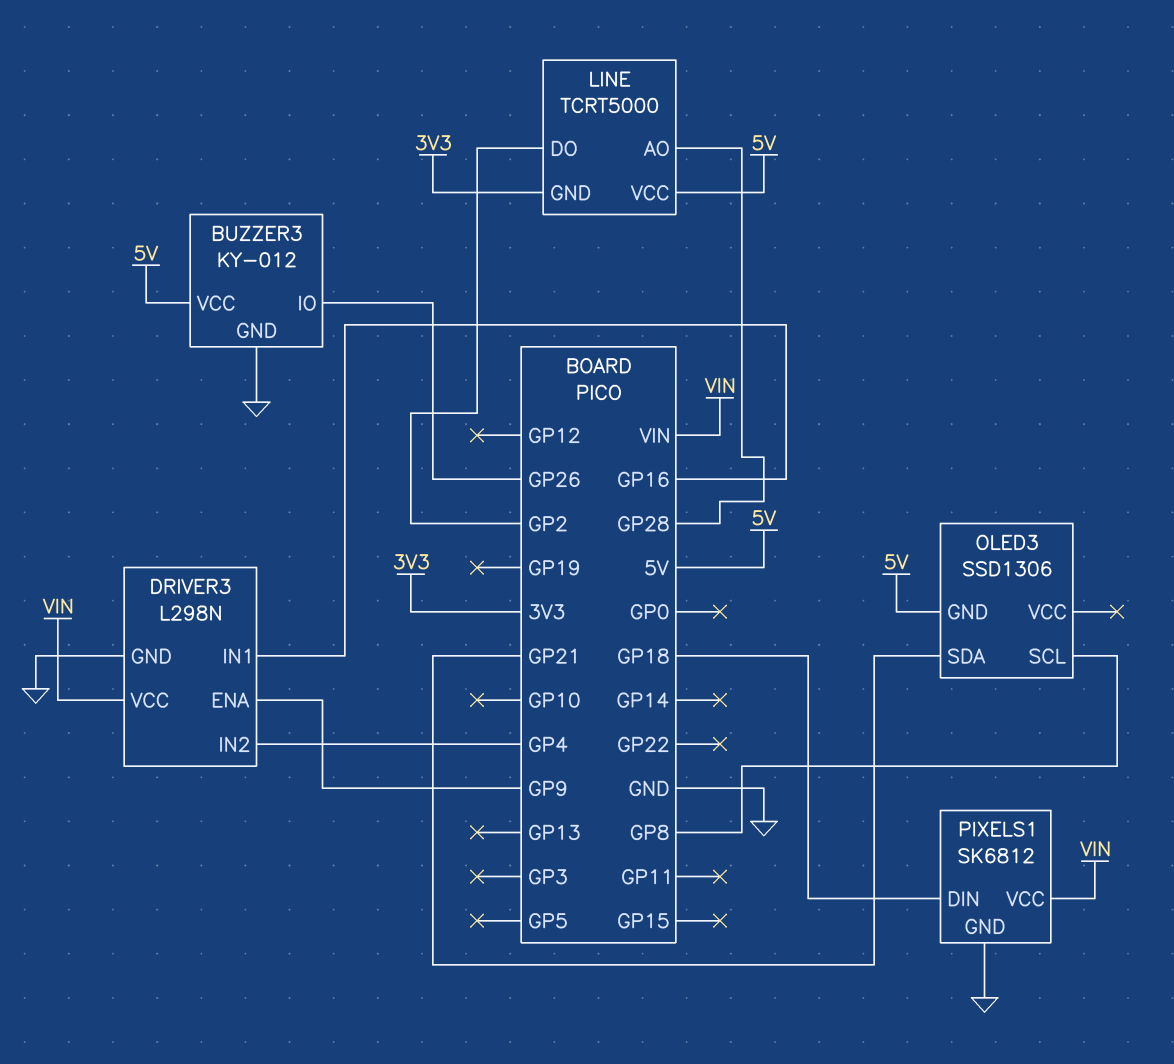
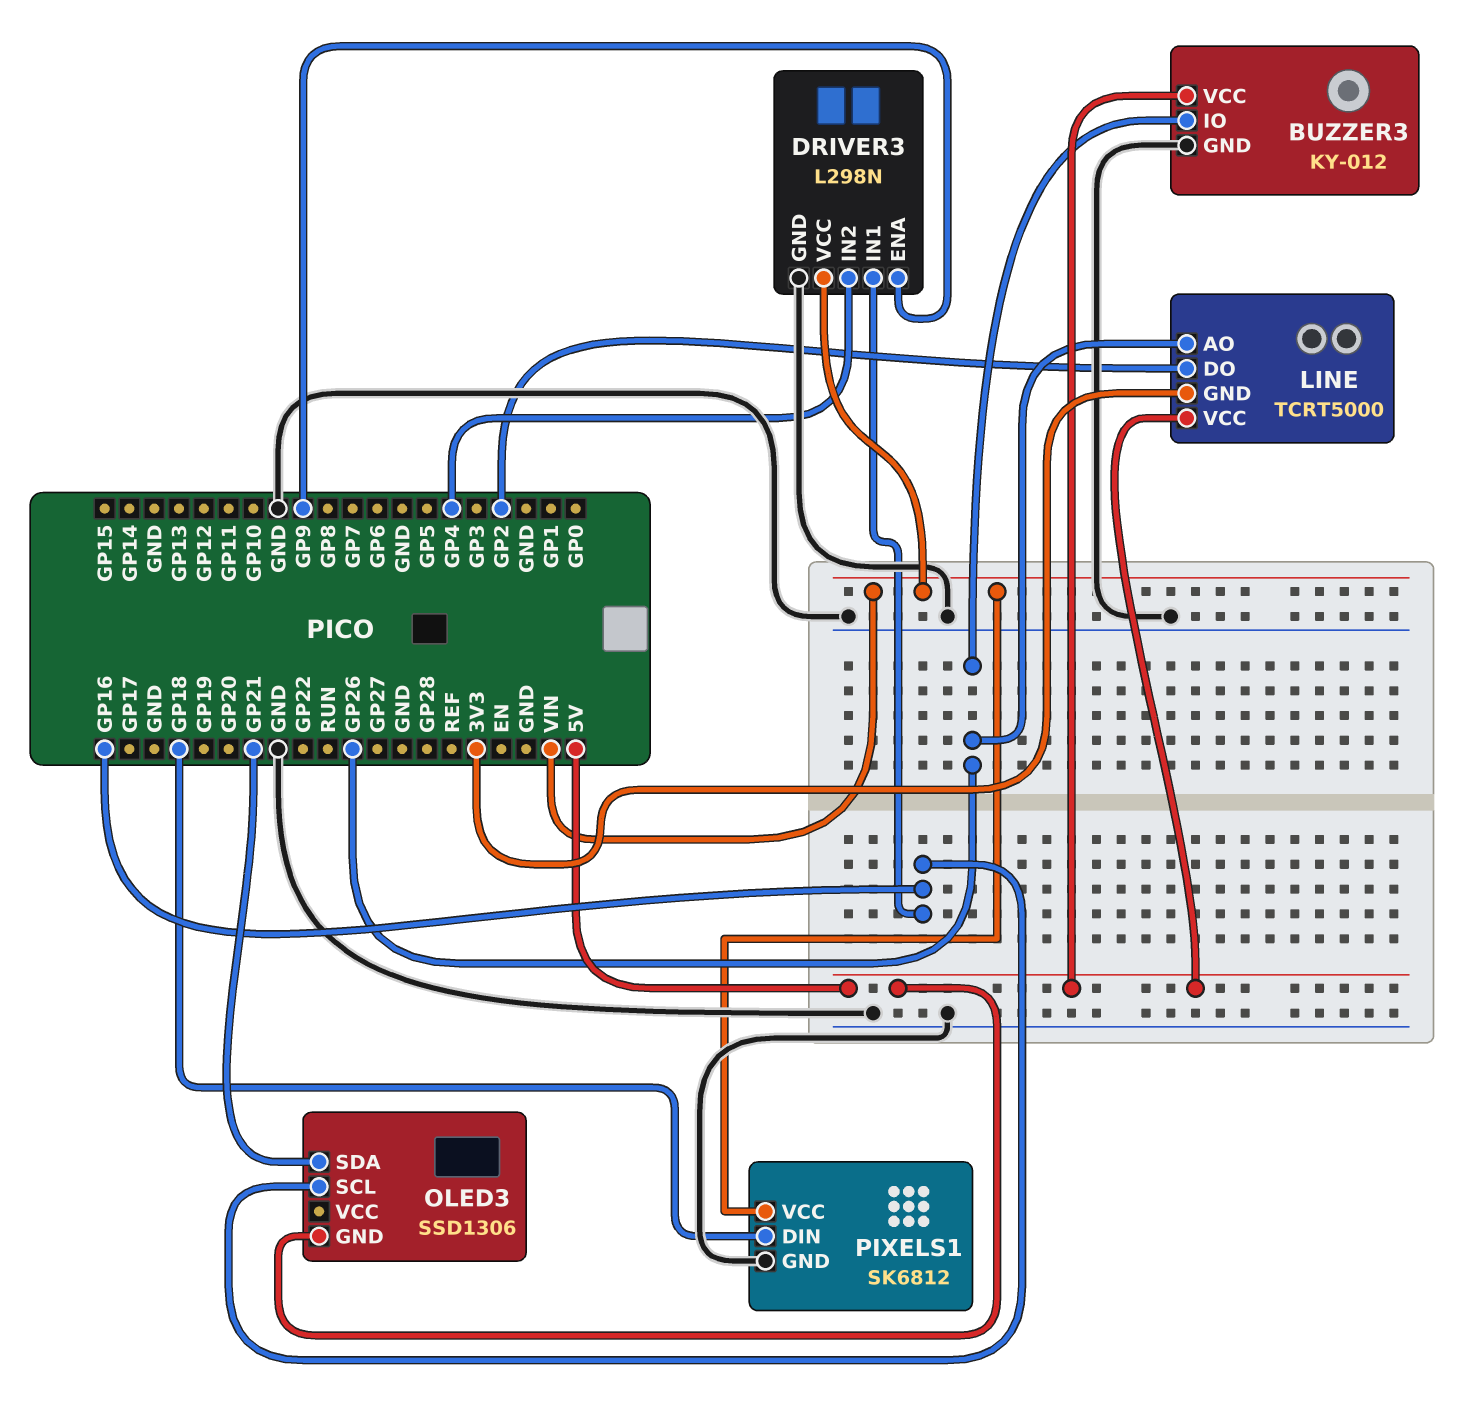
LINE pin AO: GP28 -> GP26
OLED3 pin SCL: GP8 -> GP16

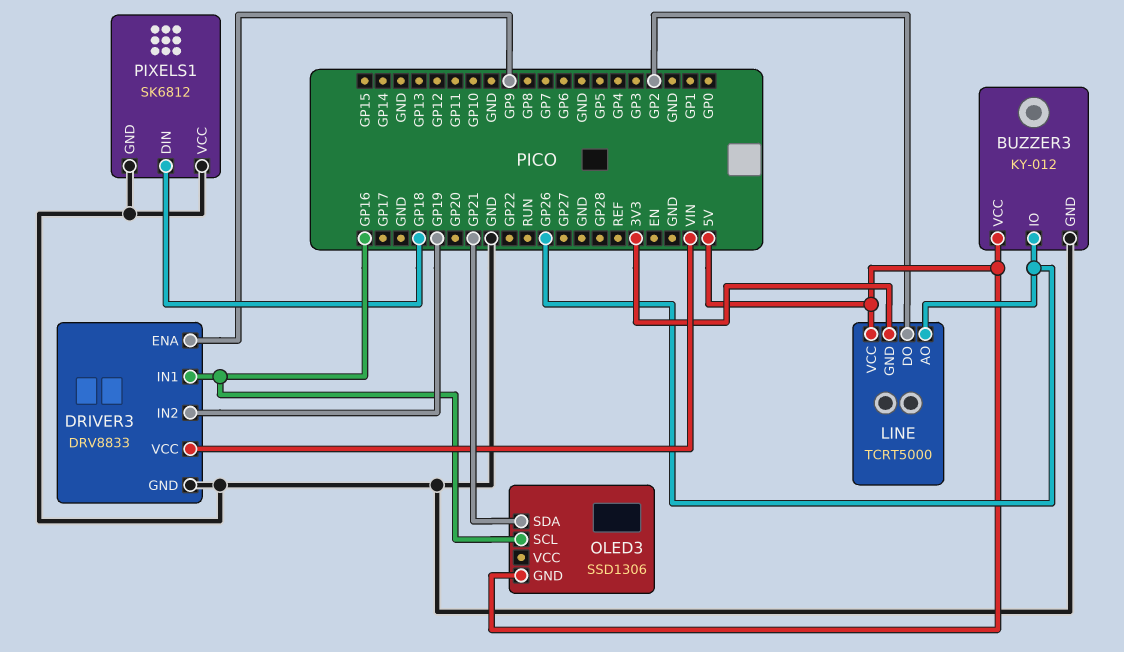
DRIVER3: L298N -> DRV8833
DRIVER3 pin IN2: GP4 -> GP19
PIXELS1 pin VCC: VIN -> GND

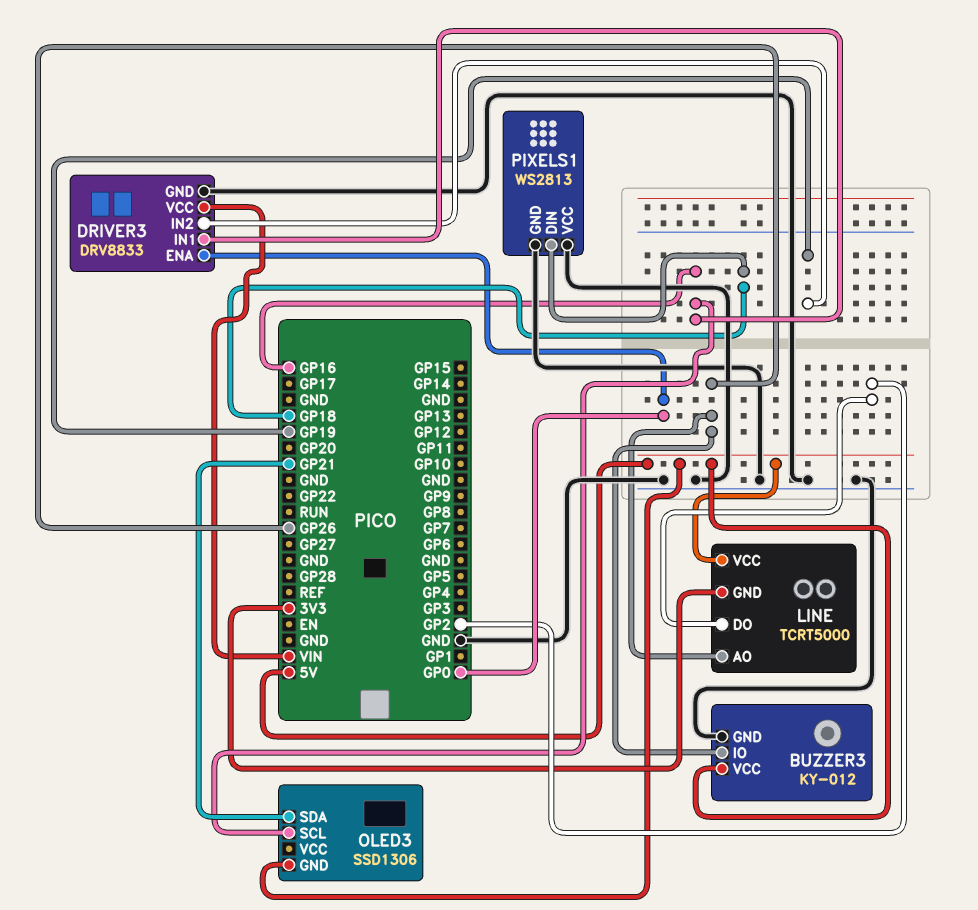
DRIVER3 pin ENA: GP9 -> GP0
PIXELS1: SK6812 -> WS2813

